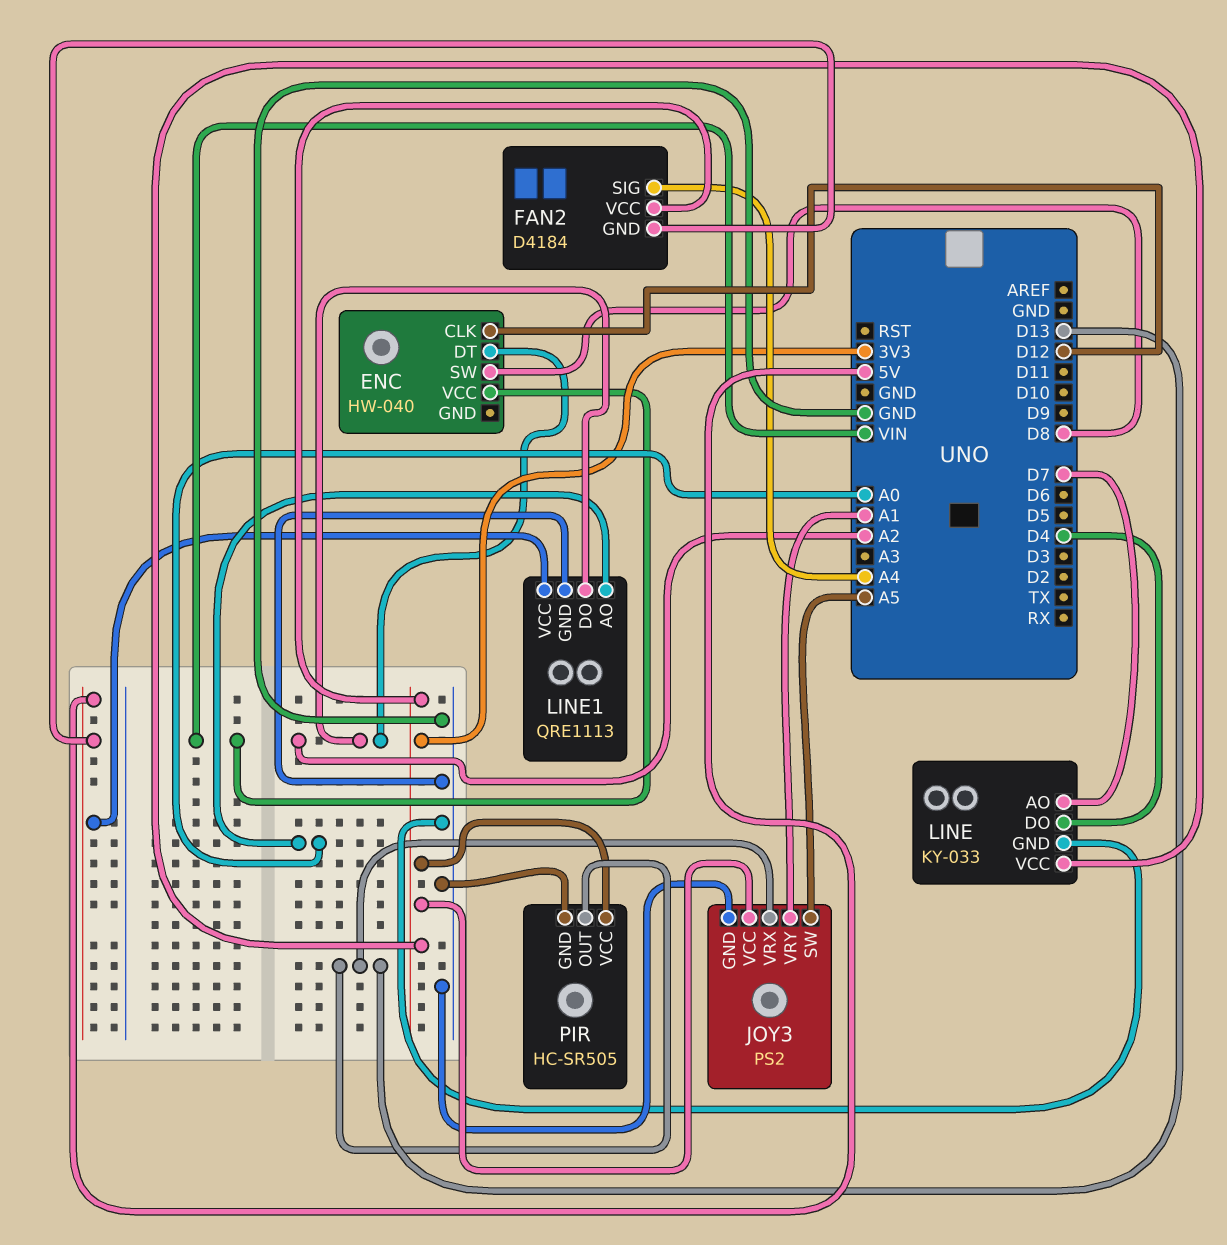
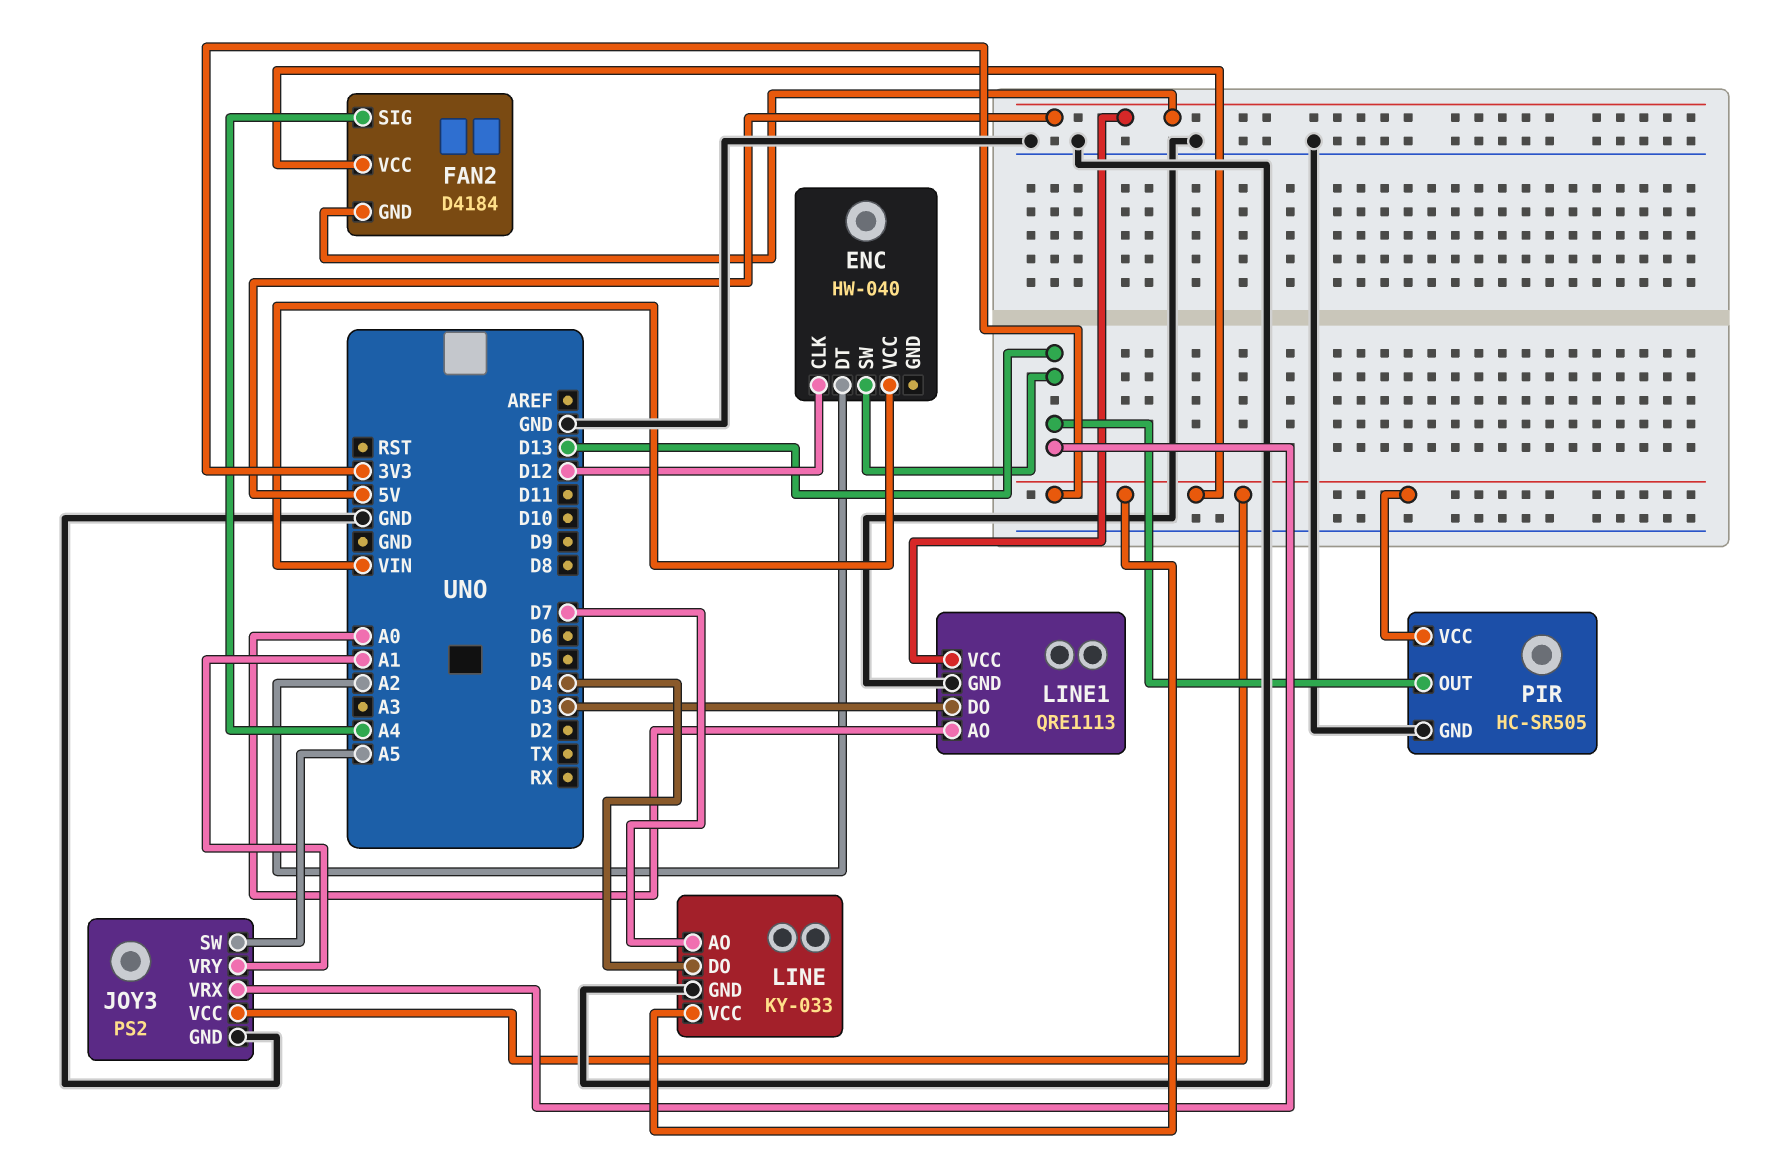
ENC pin SW: D8 -> D13
LINE1 pin DO: A2 -> D3

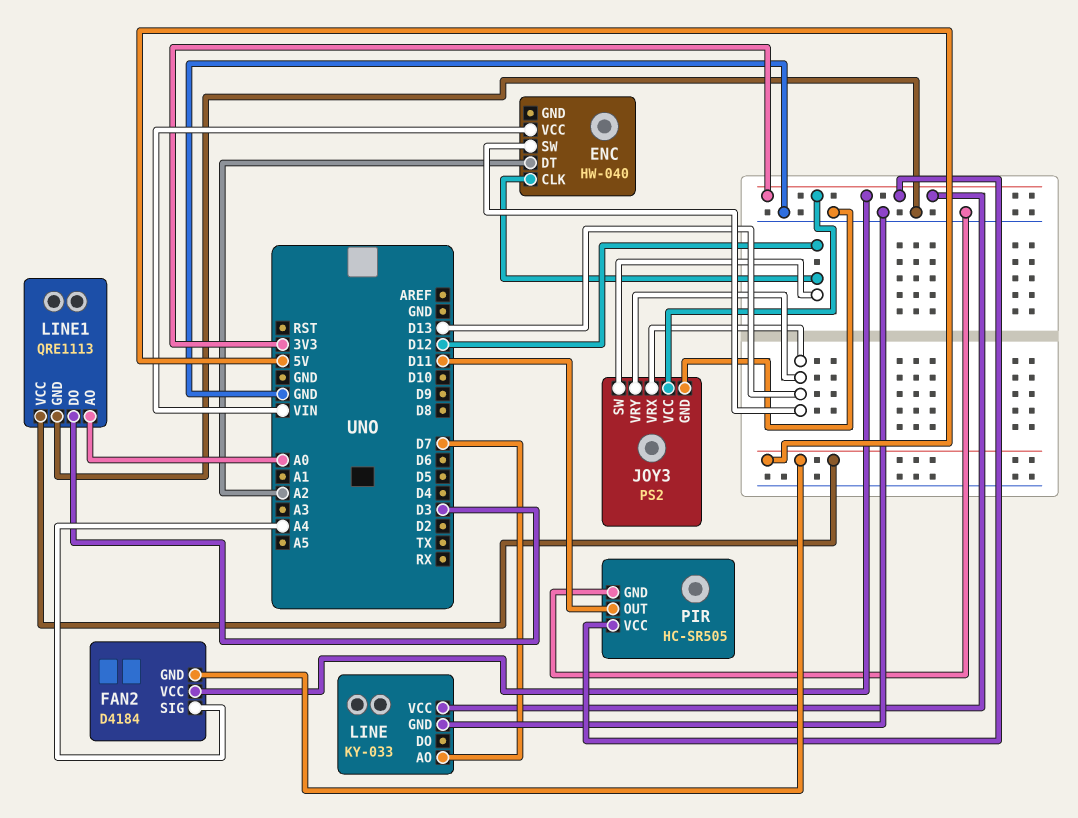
JOY3 pin SW: A5 -> D12
JOY3 pin VRY: A1 -> D13
LINE pin DO: D4 -> none
PIR pin OUT: D13 -> D11

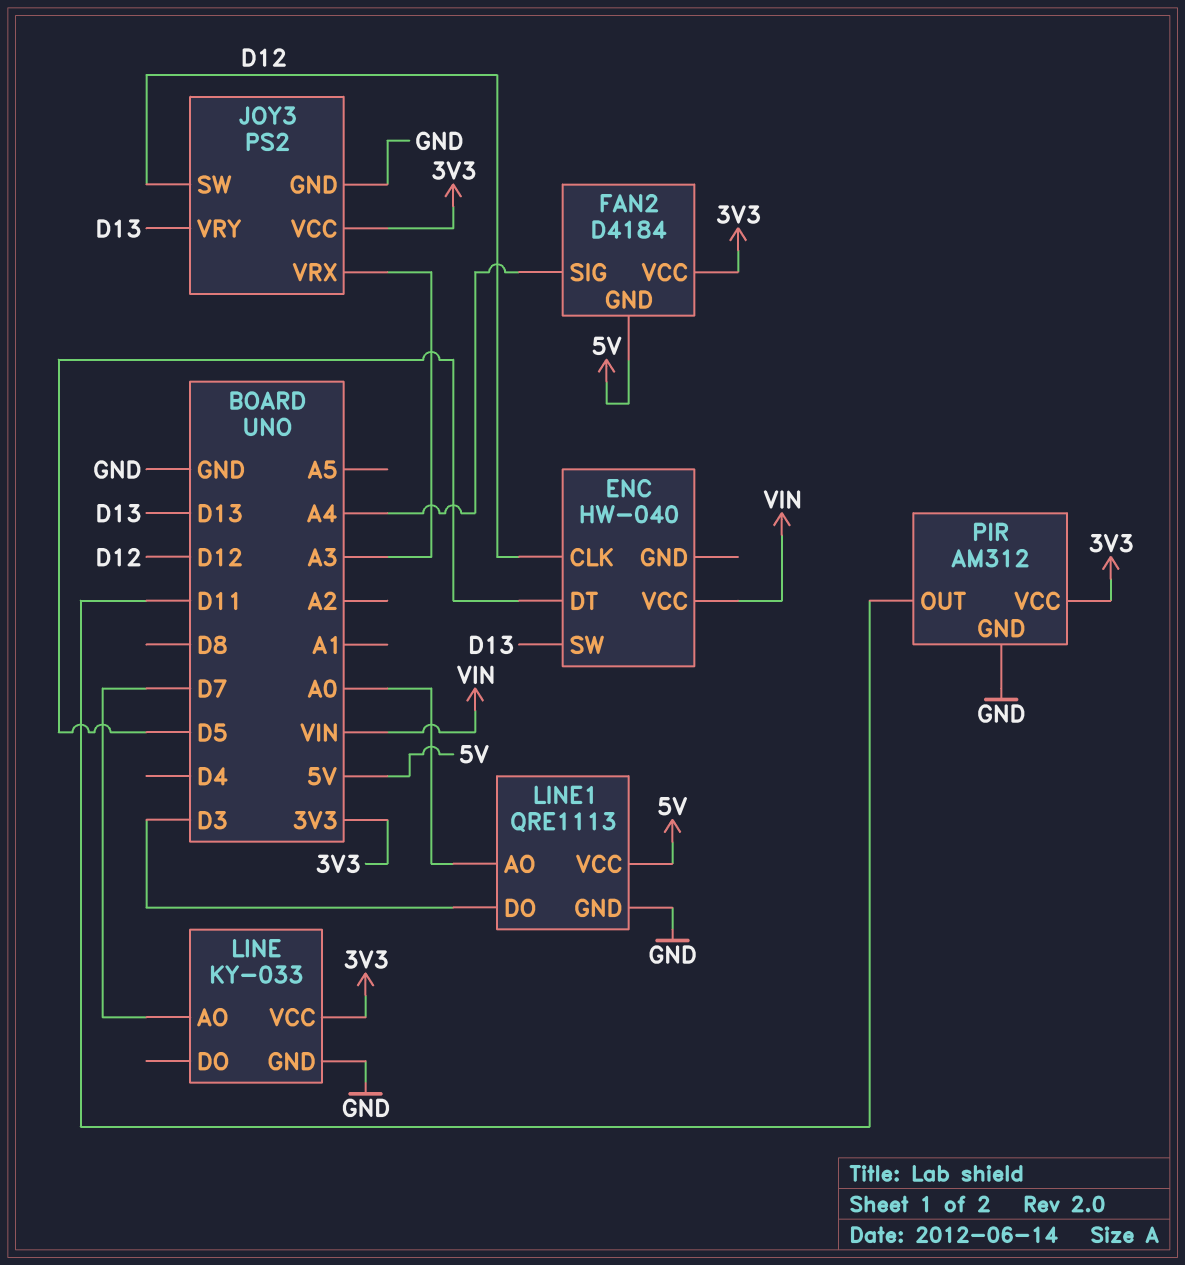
ENC pin DT: A2 -> D5
JOY3 pin VRX: D13 -> A3
PIR: HC-SR505 -> AM312

